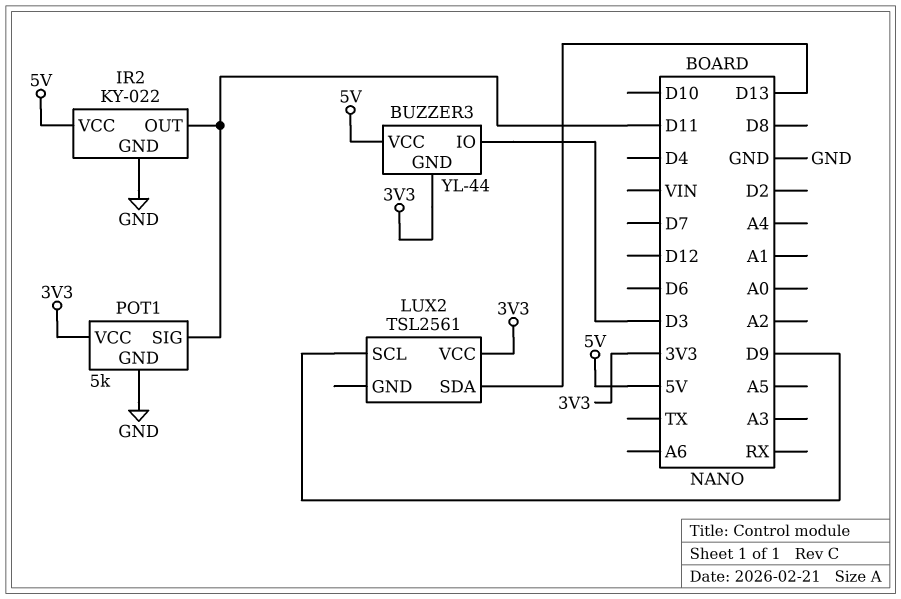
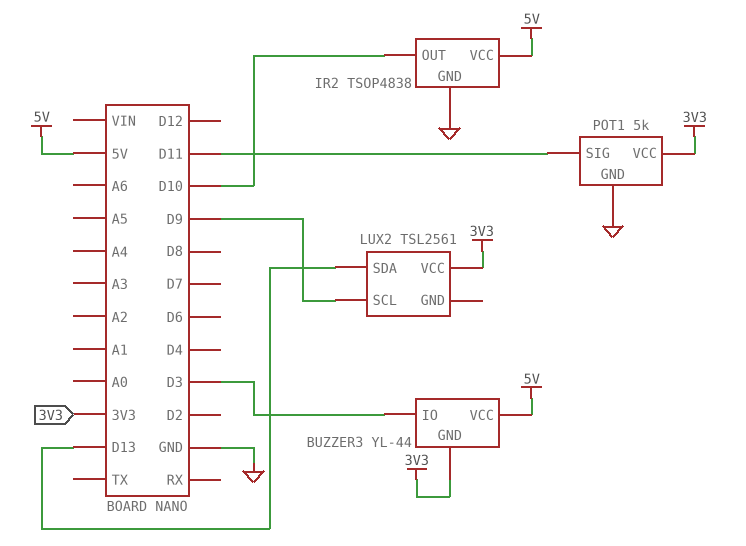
IR2: KY-022 -> TSOP4838
IR2 pin OUT: D11 -> D10

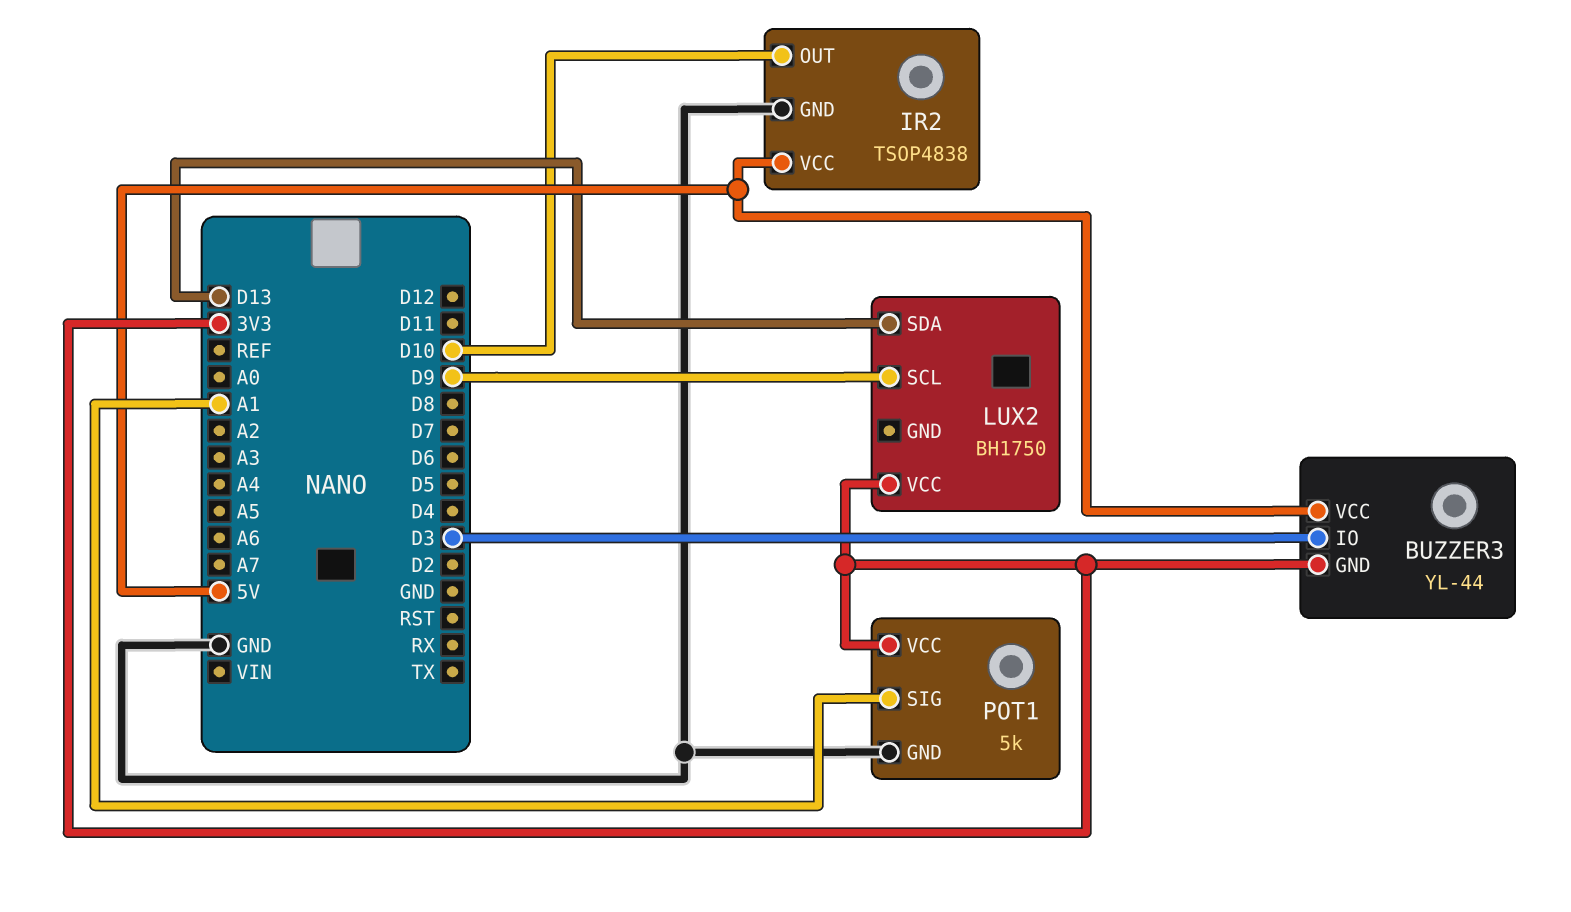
LUX2: TSL2561 -> BH1750
POT1 pin SIG: D11 -> A1

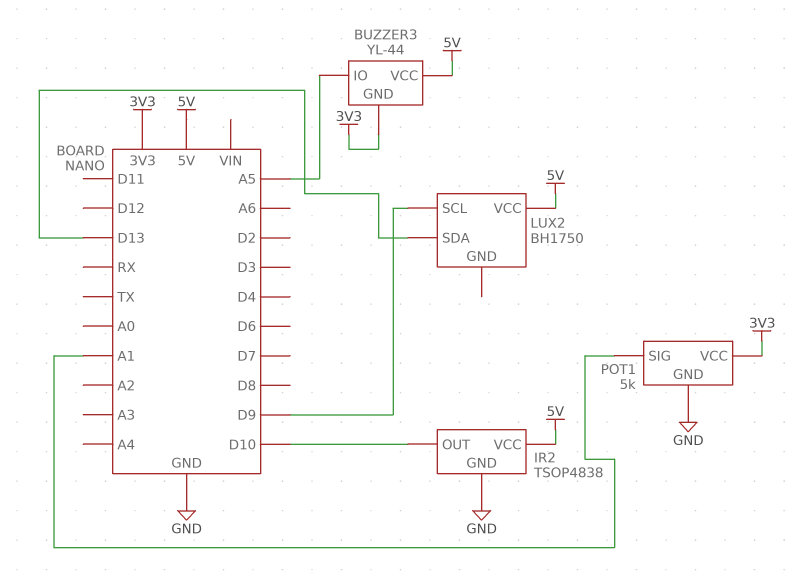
BUZZER3 pin IO: D3 -> A5
LUX2 pin VCC: 3V3 -> 5V

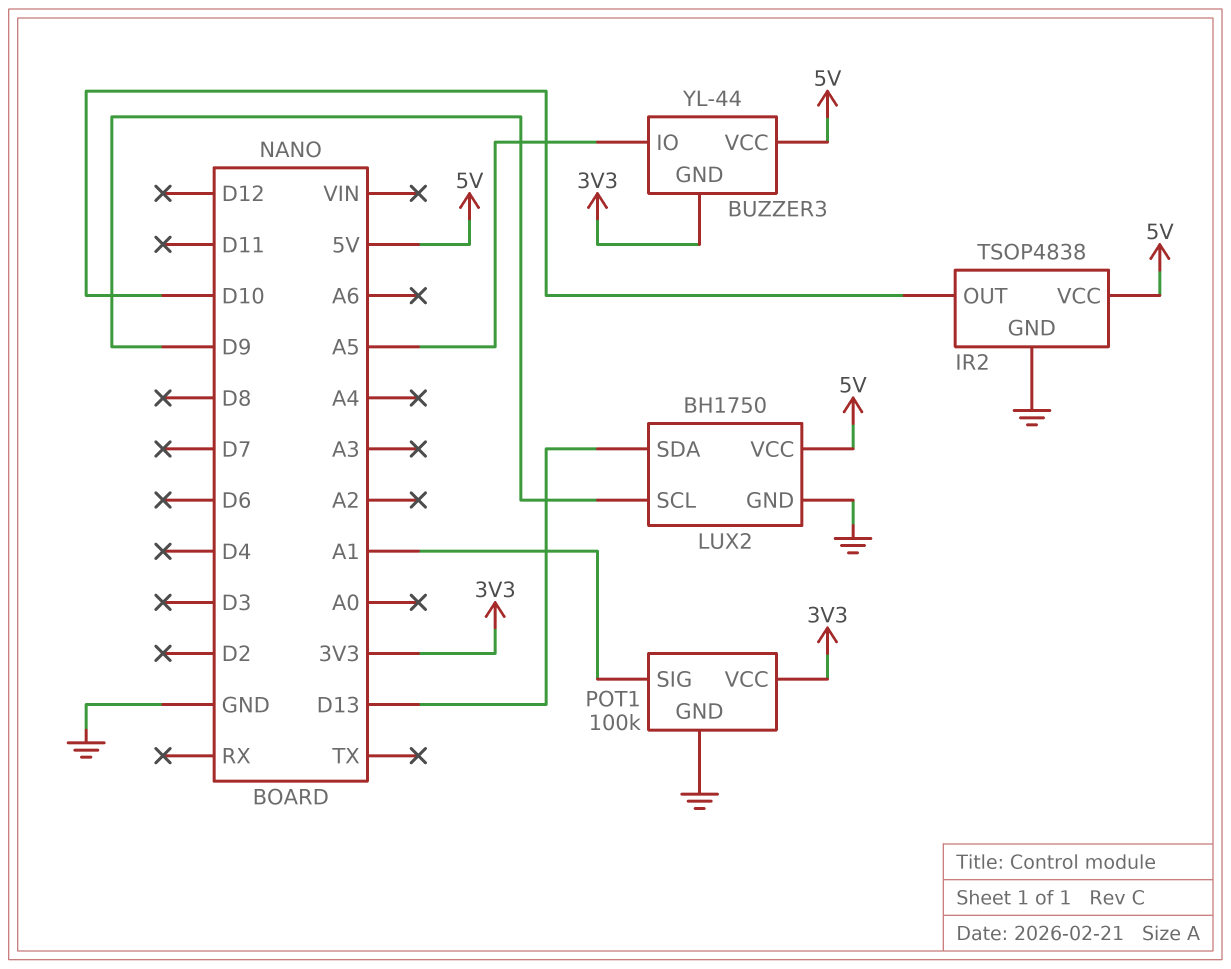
LUX2 pin GND: none -> GND
POT1: 5k -> 100k

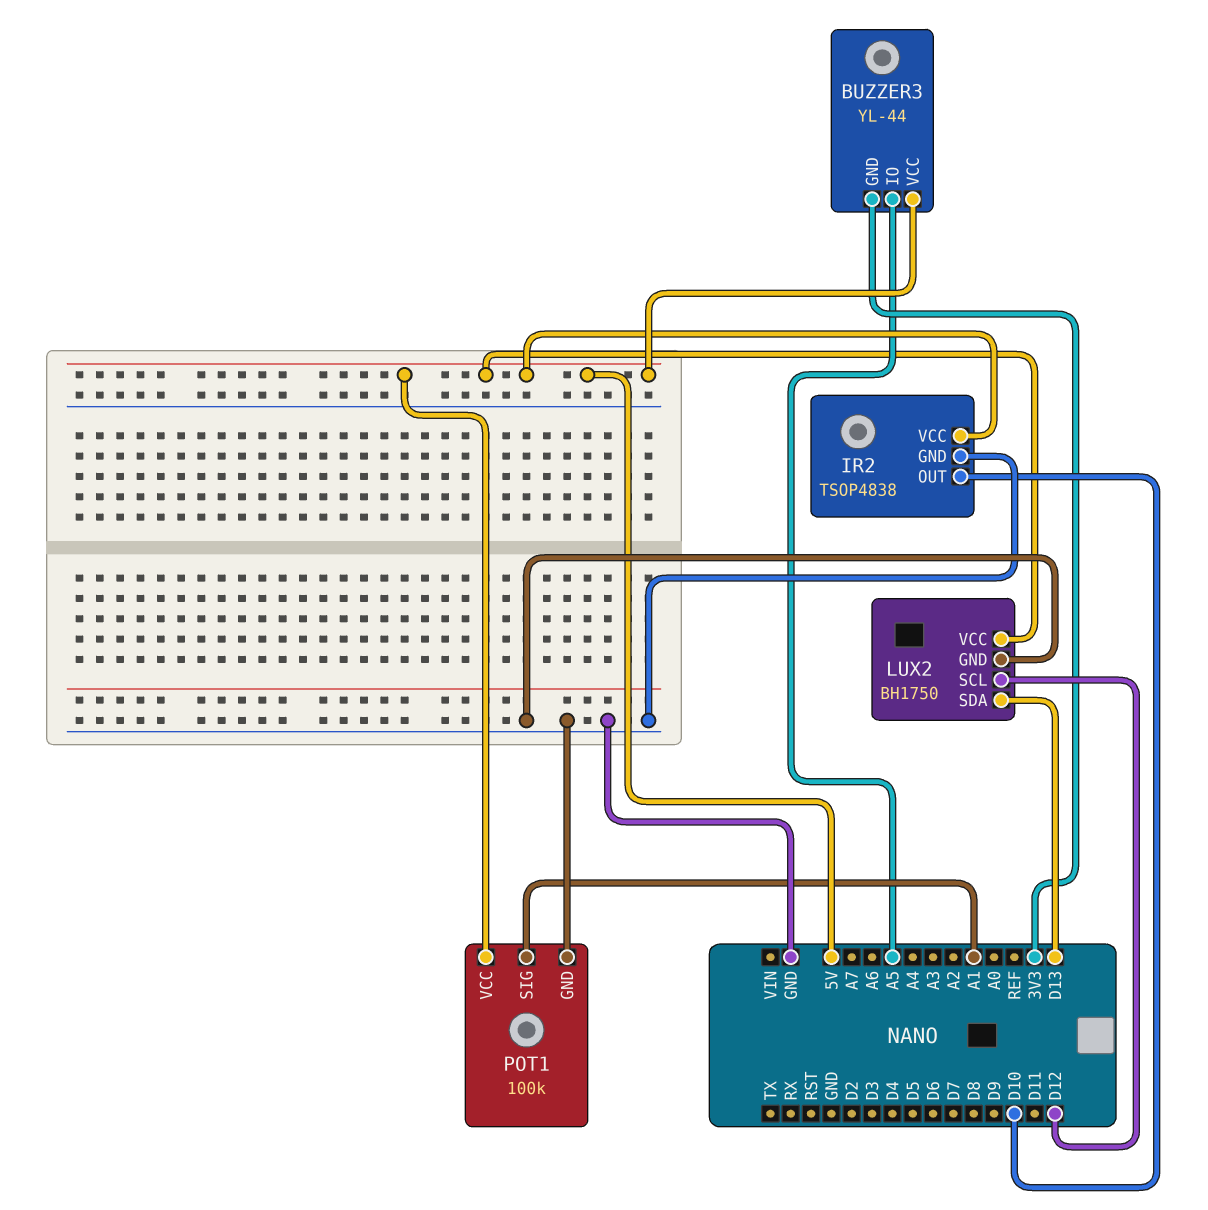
LUX2 pin SCL: D9 -> D12
POT1 pin VCC: 3V3 -> 5V

